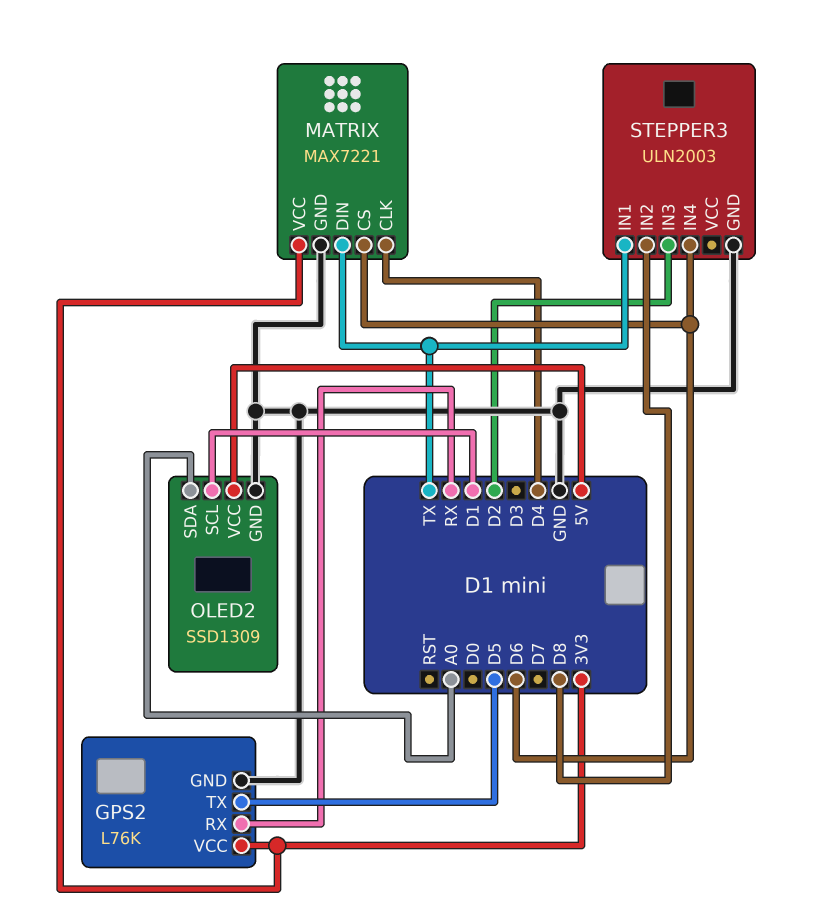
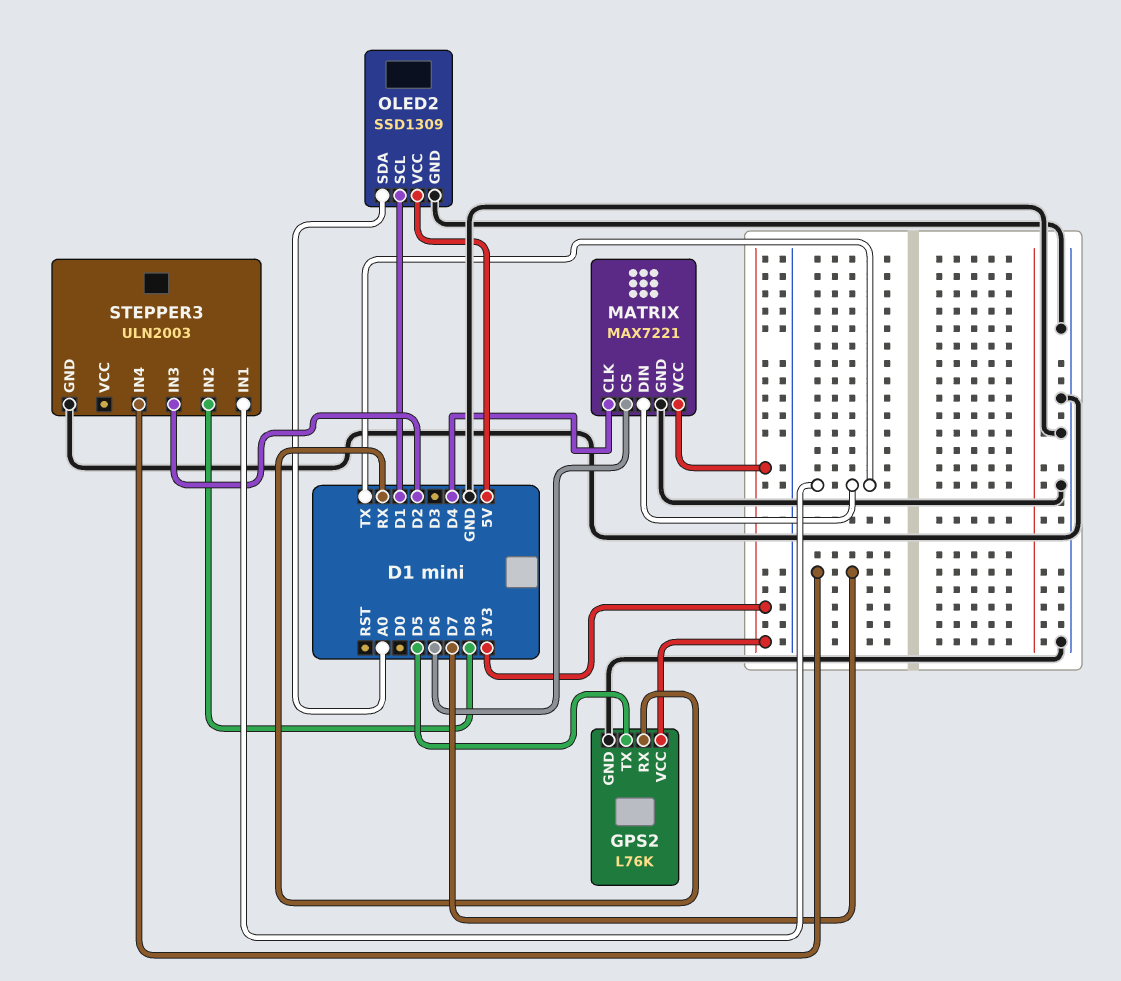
STEPPER3 pin IN4: D6 -> D7

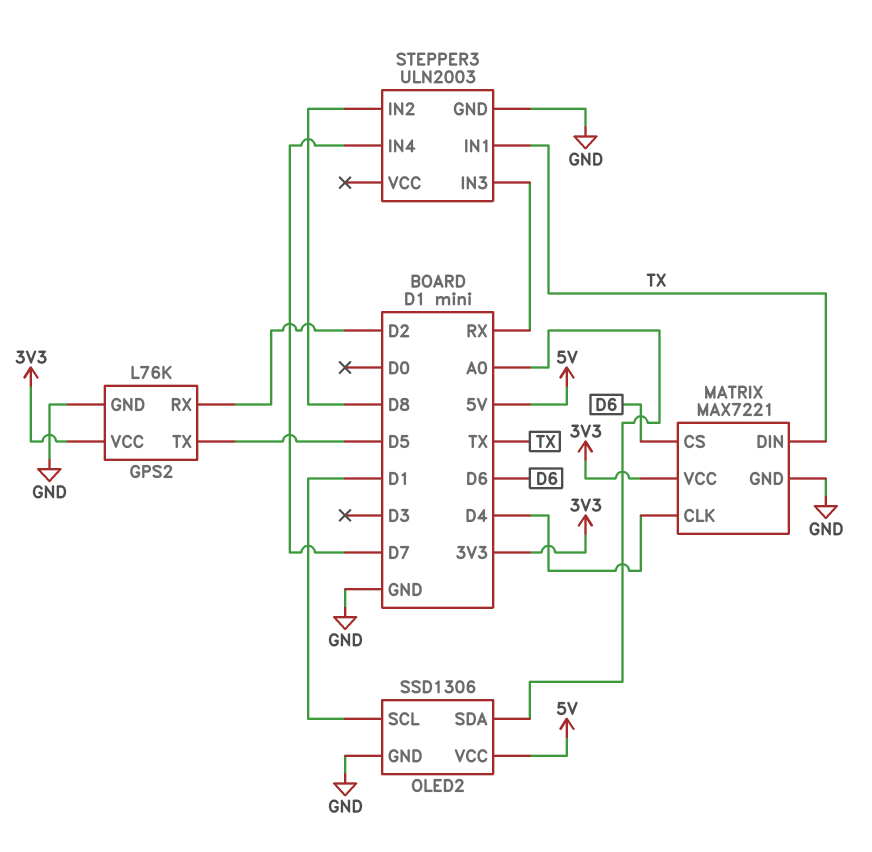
GPS2 pin RX: RX -> D2
OLED2: SSD1309 -> SSD1306
STEPPER3 pin IN3: D2 -> RX

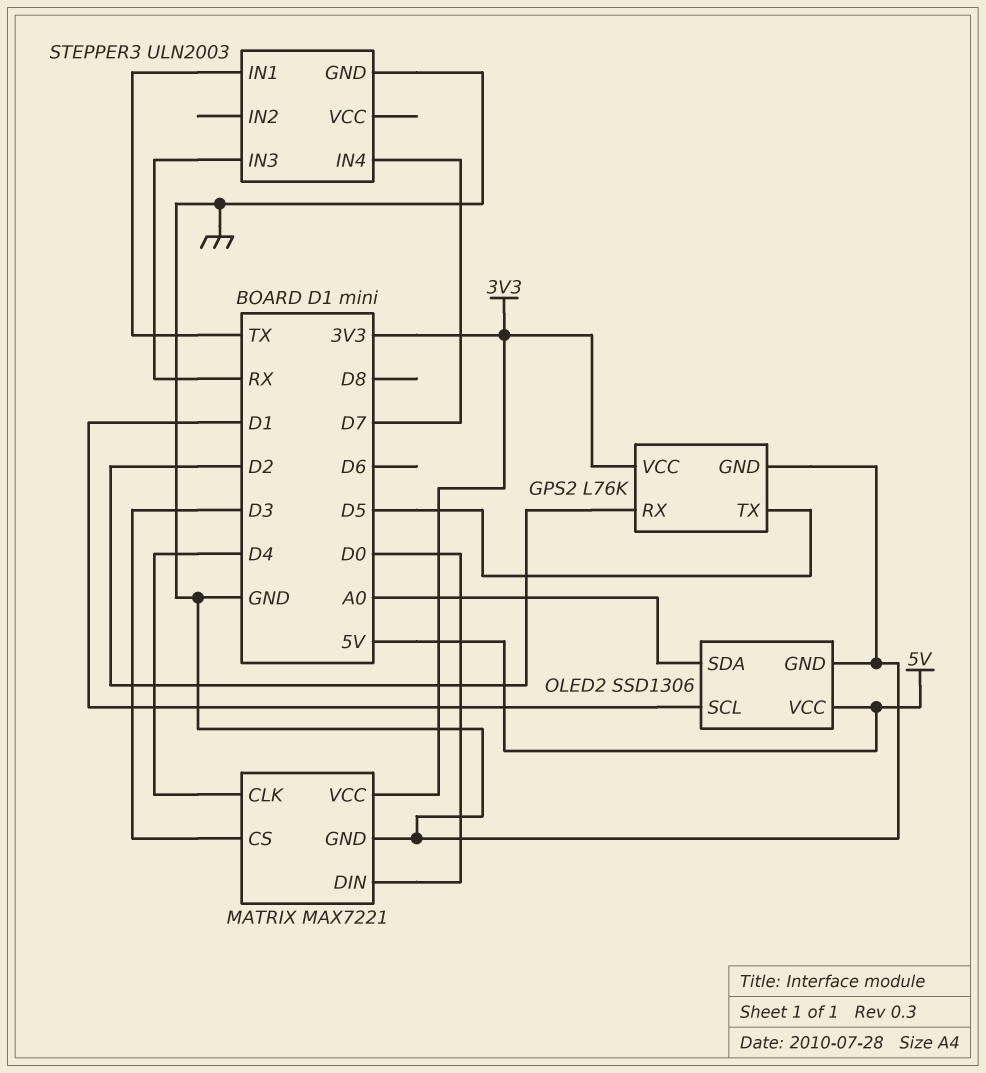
MATRIX pin CS: D6 -> D3
MATRIX pin DIN: TX -> D0
STEPPER3 pin IN2: D8 -> none

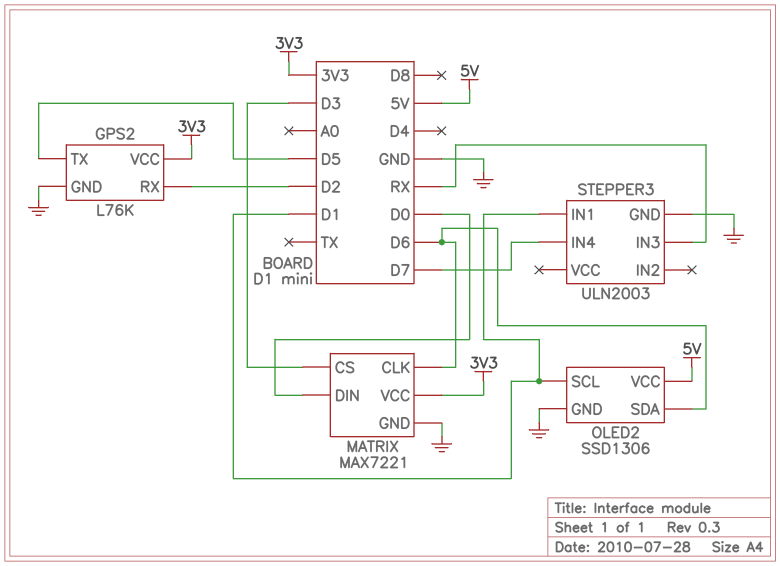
MATRIX pin CLK: D4 -> D6
OLED2 pin SDA: A0 -> D6
STEPPER3 pin IN1: TX -> D1

